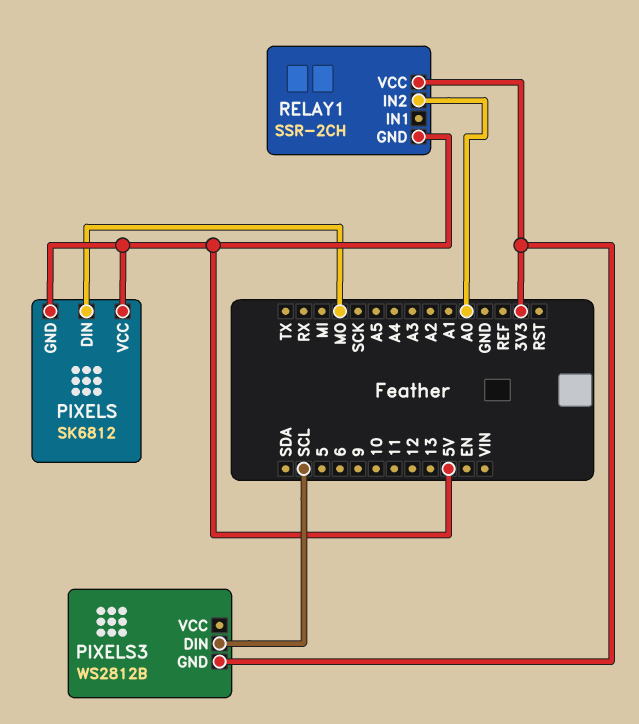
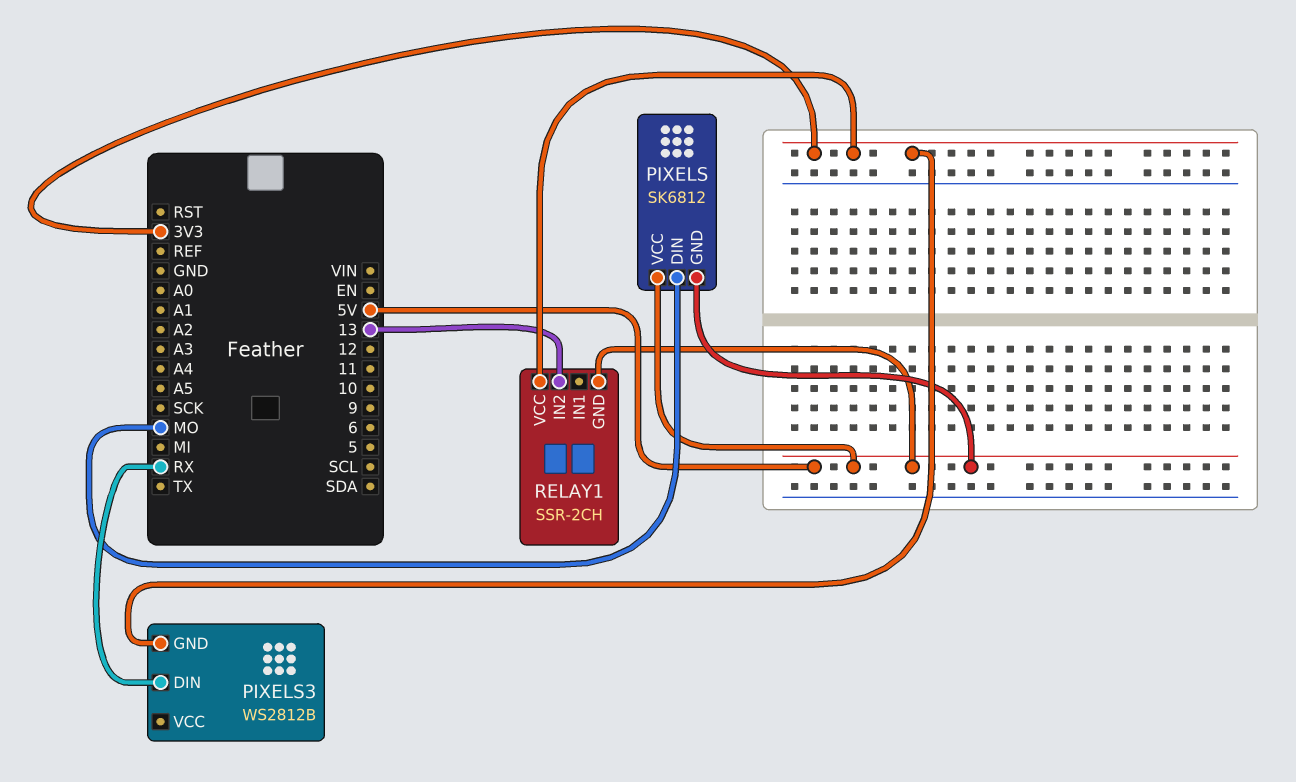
PIXELS3 pin DIN: SCL -> RX
RELAY1 pin IN2: A0 -> 13

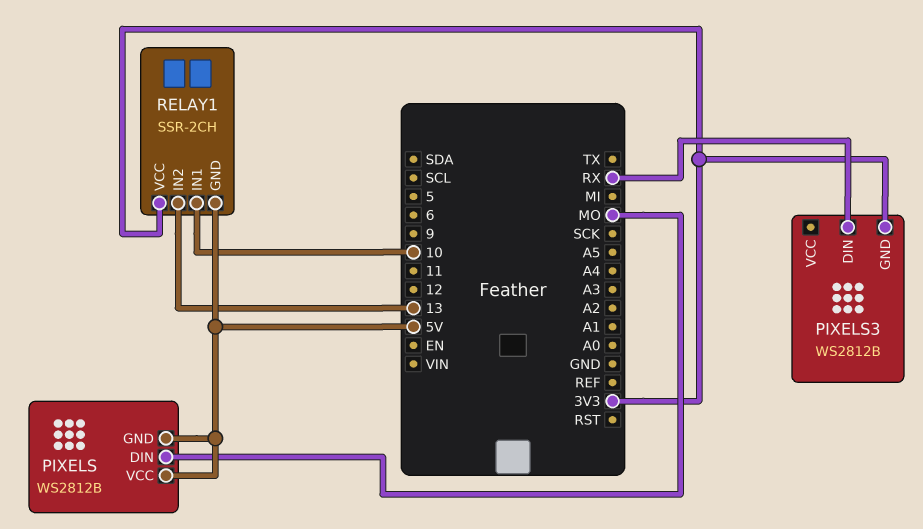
PIXELS: SK6812 -> WS2812B
RELAY1 pin IN1: none -> 10

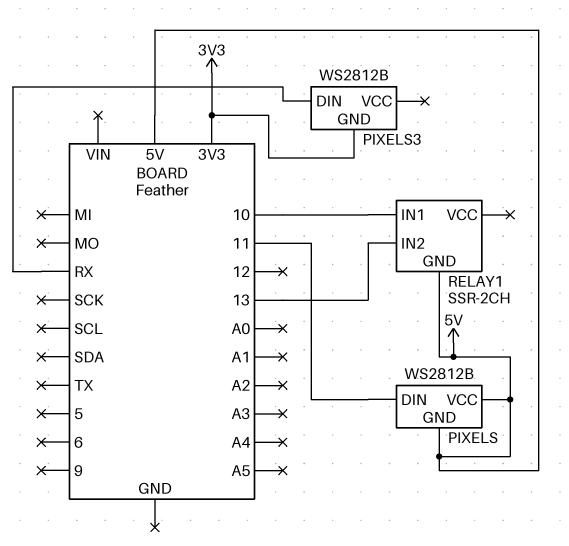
PIXELS pin DIN: MO -> 11
RELAY1 pin VCC: 3V3 -> none

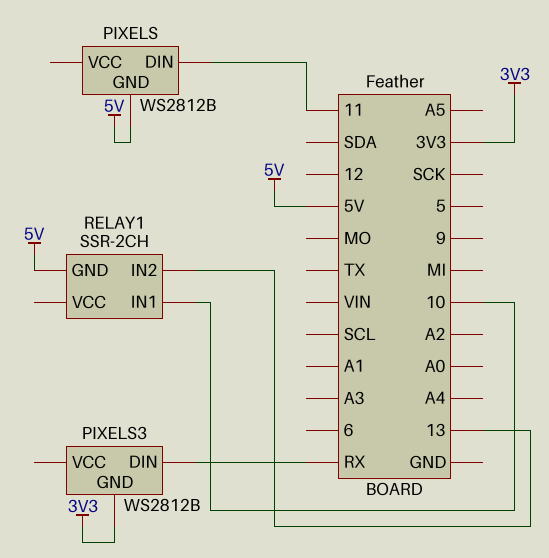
PIXELS pin VCC: 5V -> none

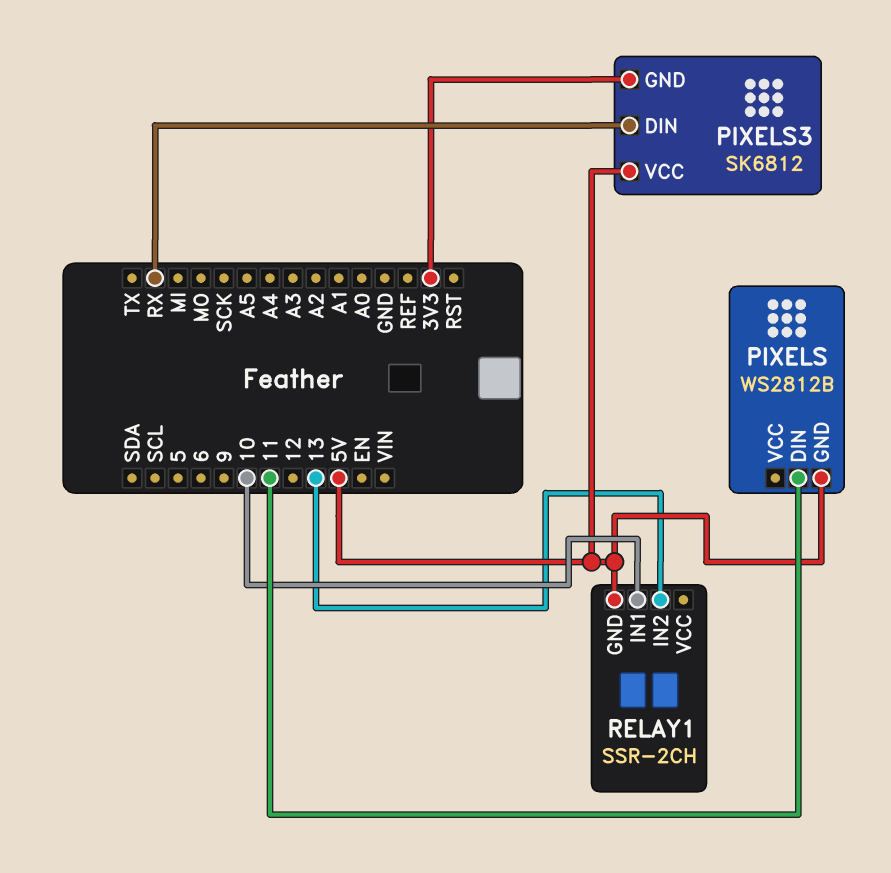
PIXELS3: WS2812B -> SK6812
PIXELS3 pin VCC: none -> 5V

